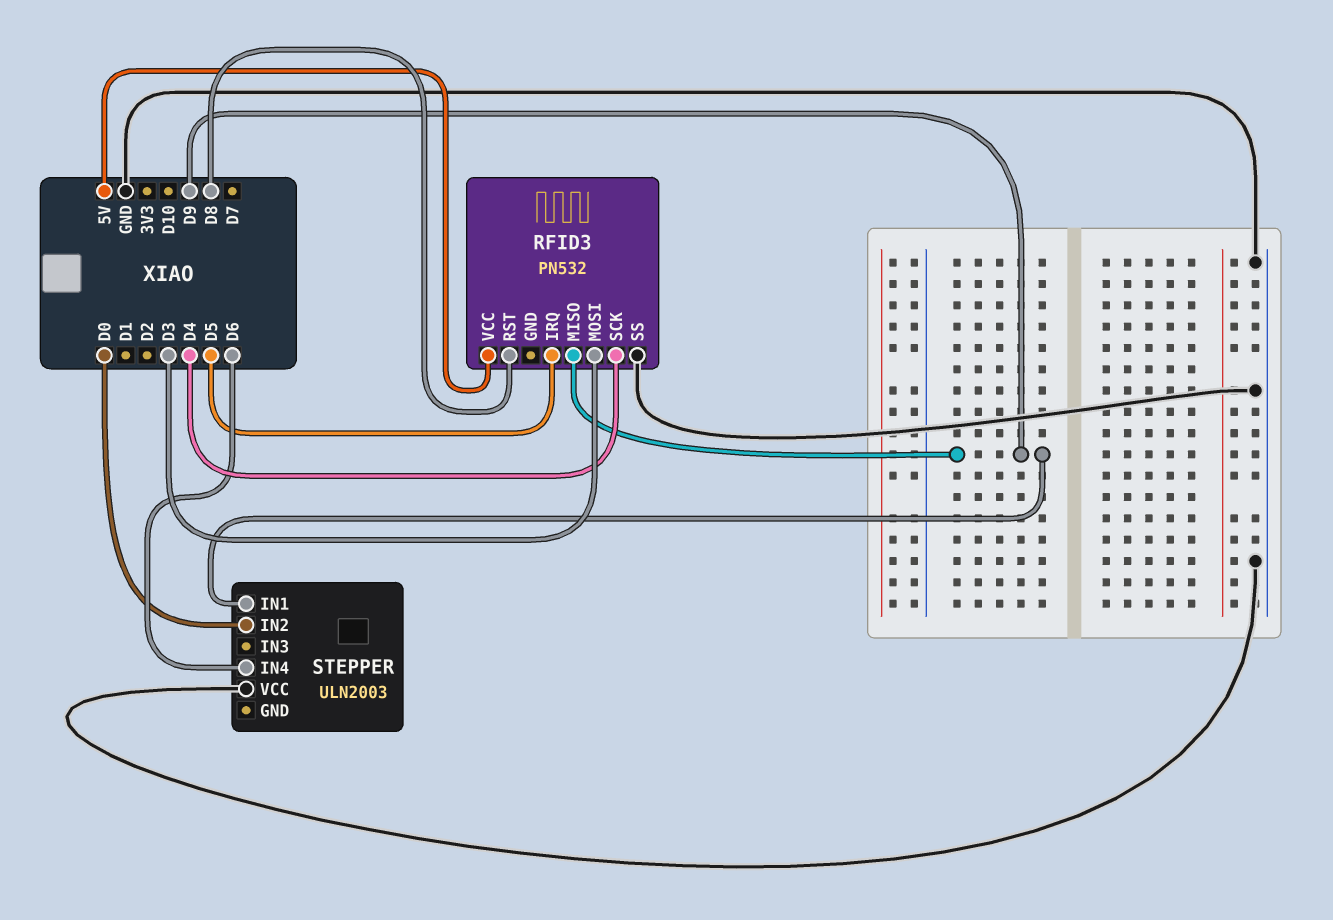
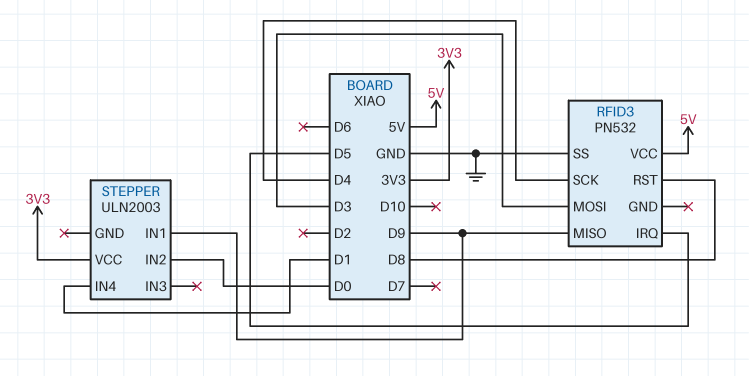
STEPPER pin IN4: D6 -> D1
STEPPER pin VCC: GND -> 3V3

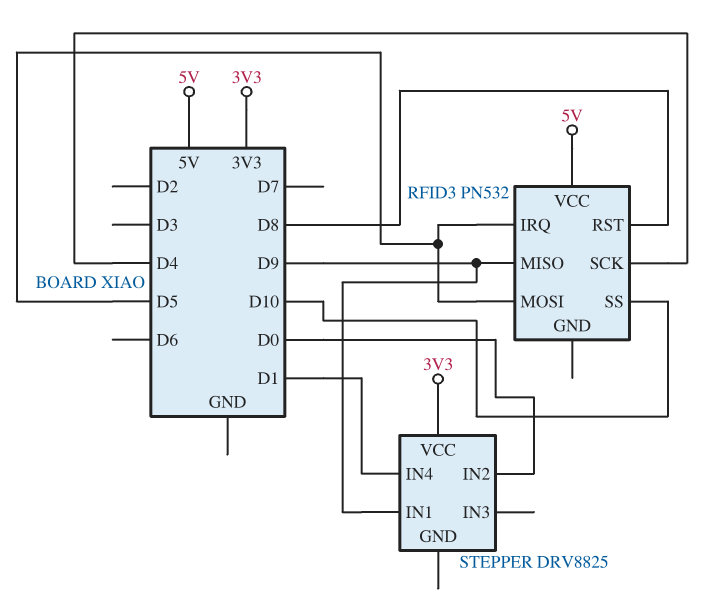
RFID3 pin MOSI: D3 -> D5
RFID3 pin SS: GND -> D10
STEPPER: ULN2003 -> DRV8825

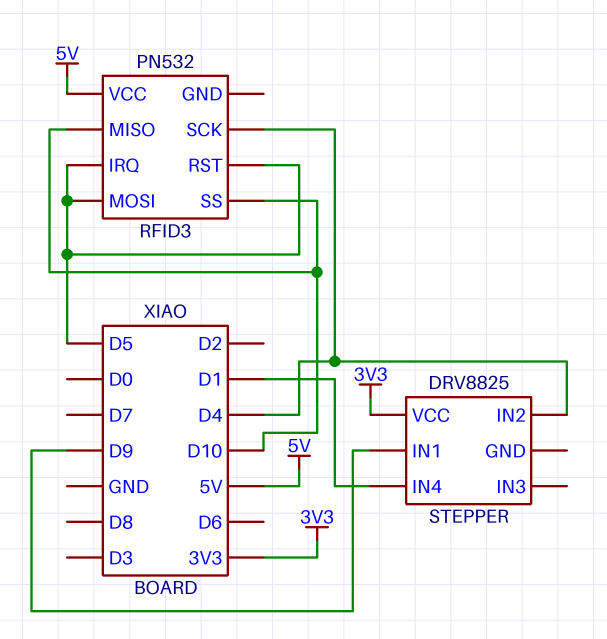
RFID3 pin MISO: D9 -> D10
RFID3 pin RST: D8 -> D5
STEPPER pin IN2: D0 -> D4

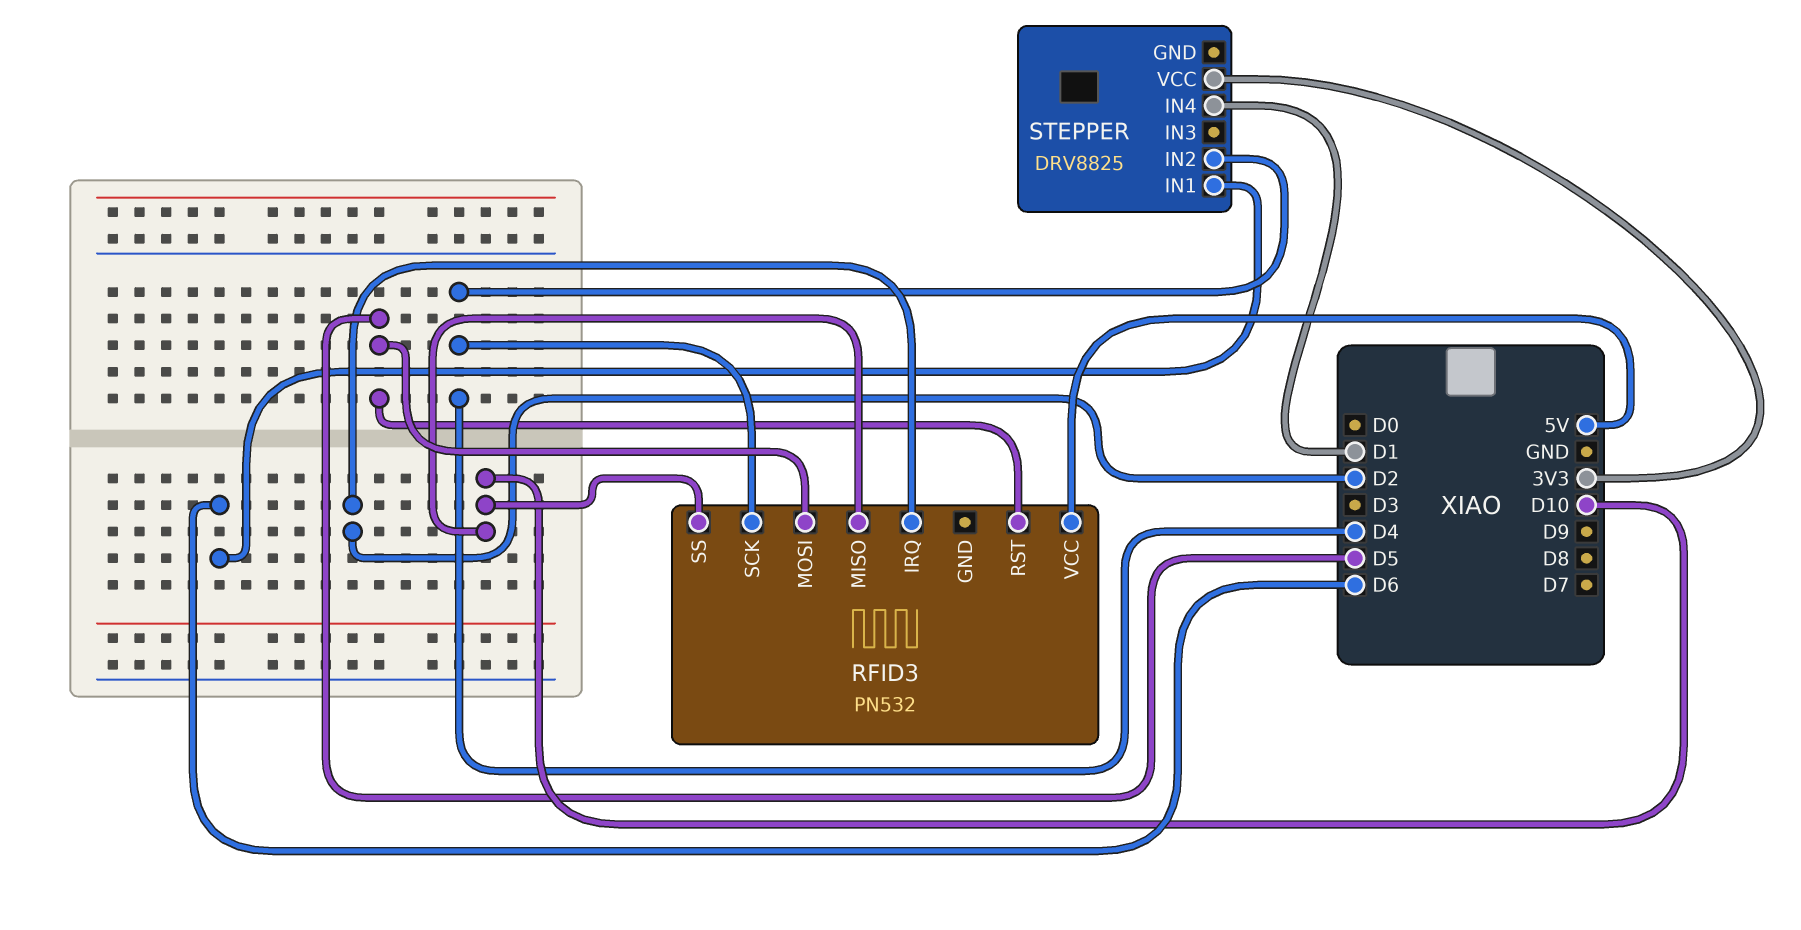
RFID3 pin IRQ: D5 -> D2
STEPPER pin IN1: D9 -> D6

